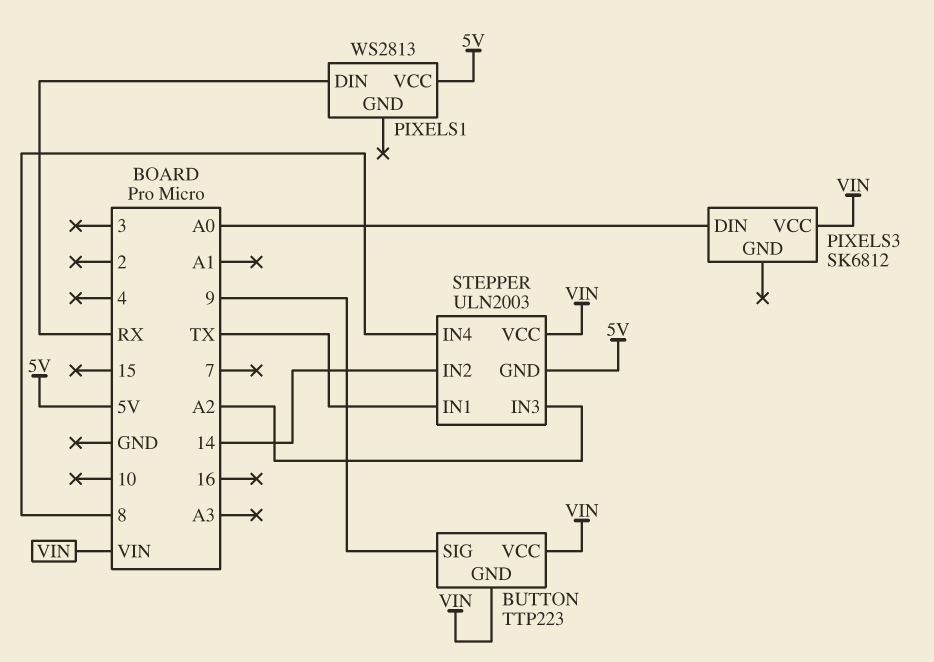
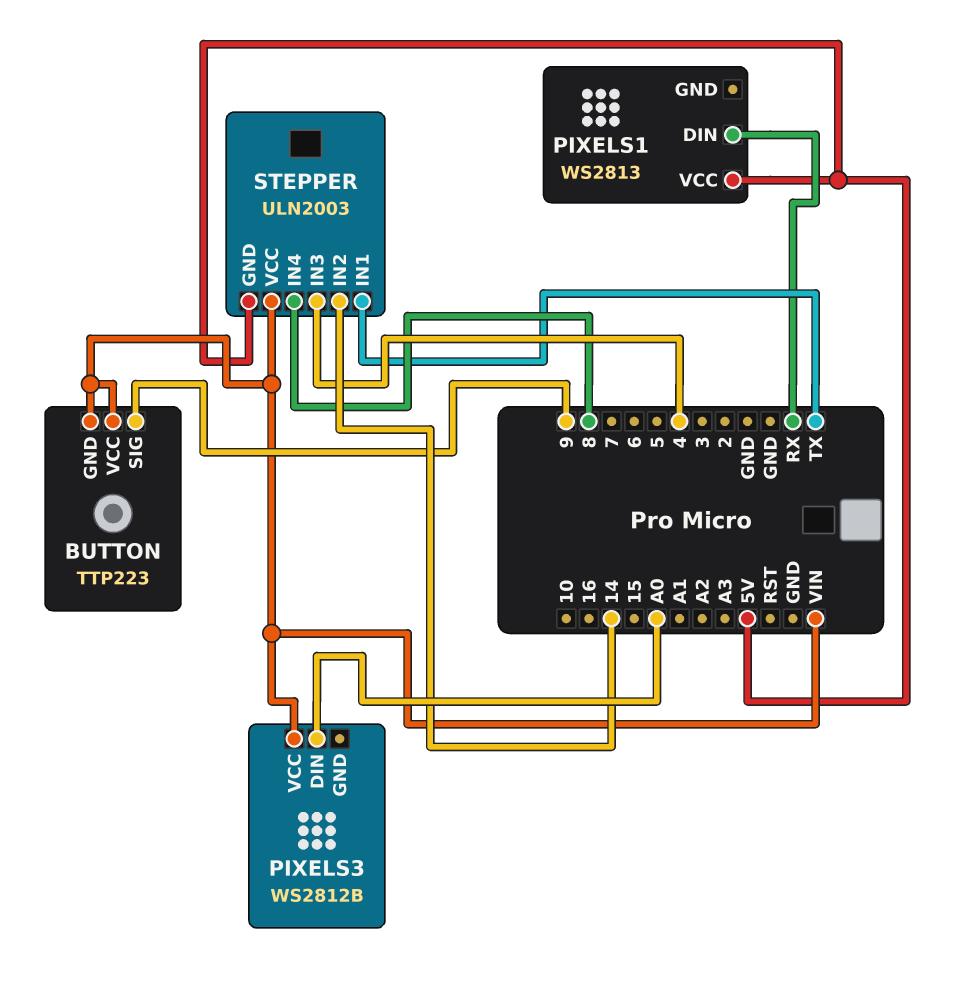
PIXELS3: SK6812 -> WS2812B
STEPPER pin IN3: A2 -> 4

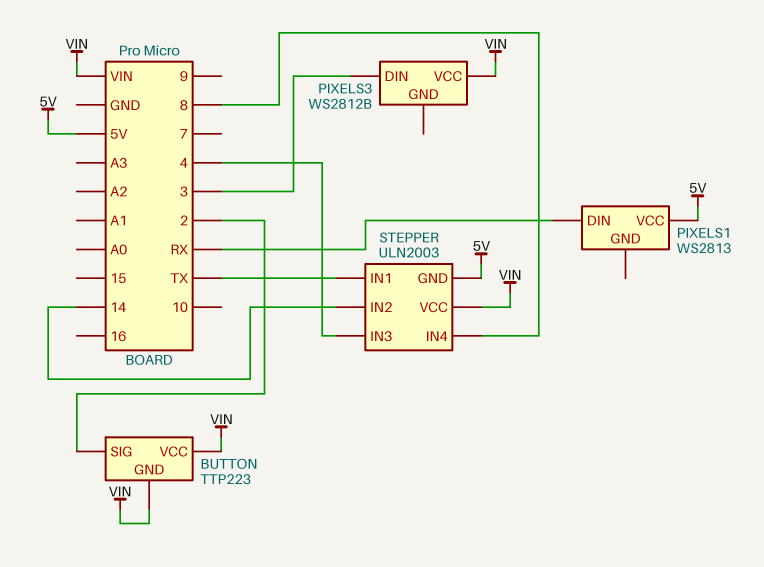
BUTTON pin SIG: 9 -> 2
PIXELS3 pin DIN: A0 -> 3

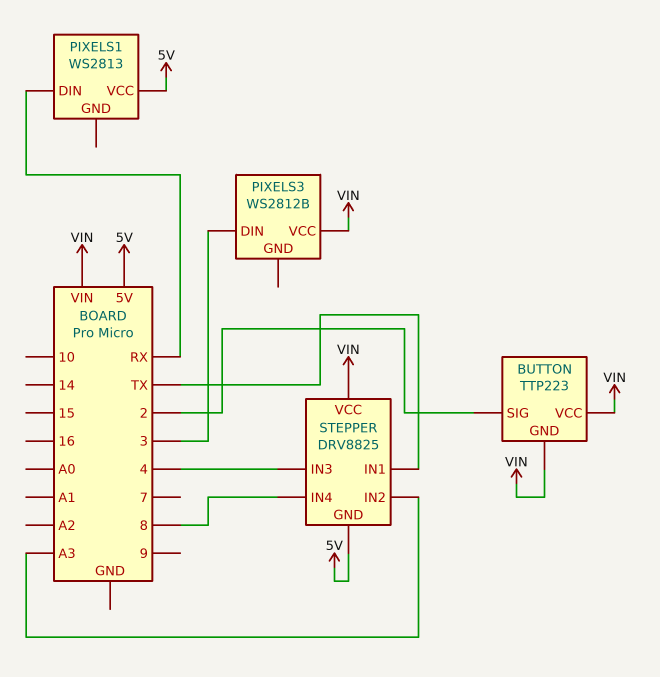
STEPPER: ULN2003 -> DRV8825
STEPPER pin IN2: 14 -> A3

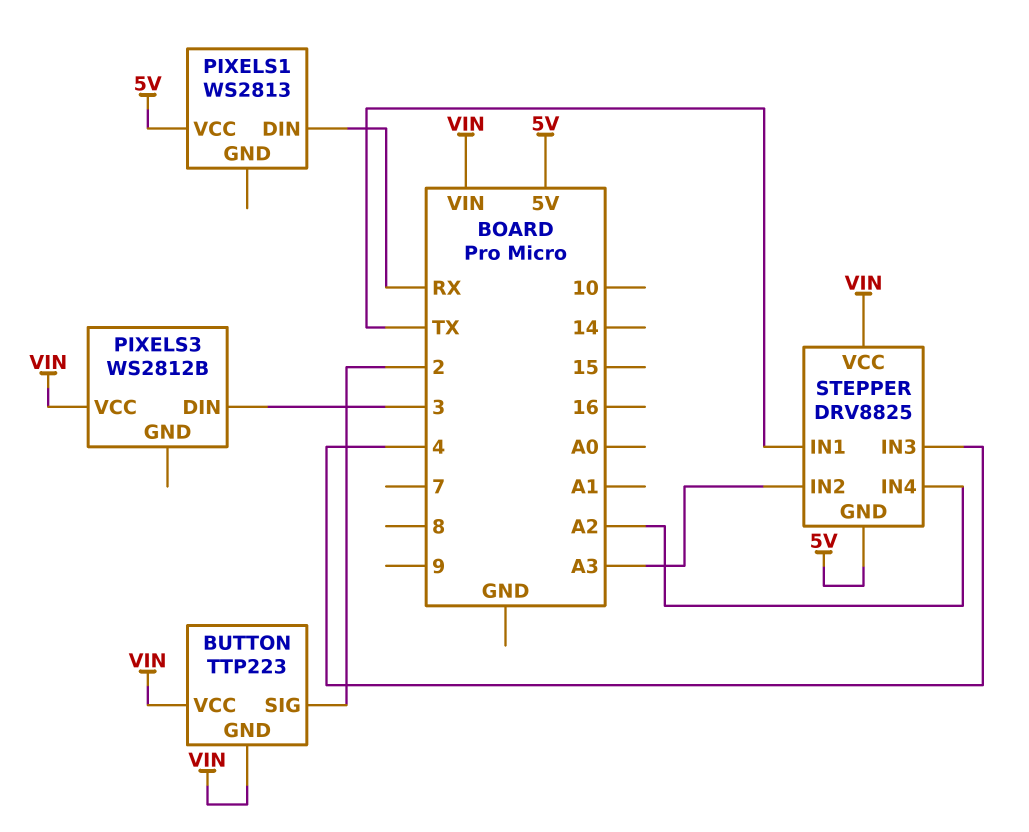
STEPPER pin IN4: 8 -> A2

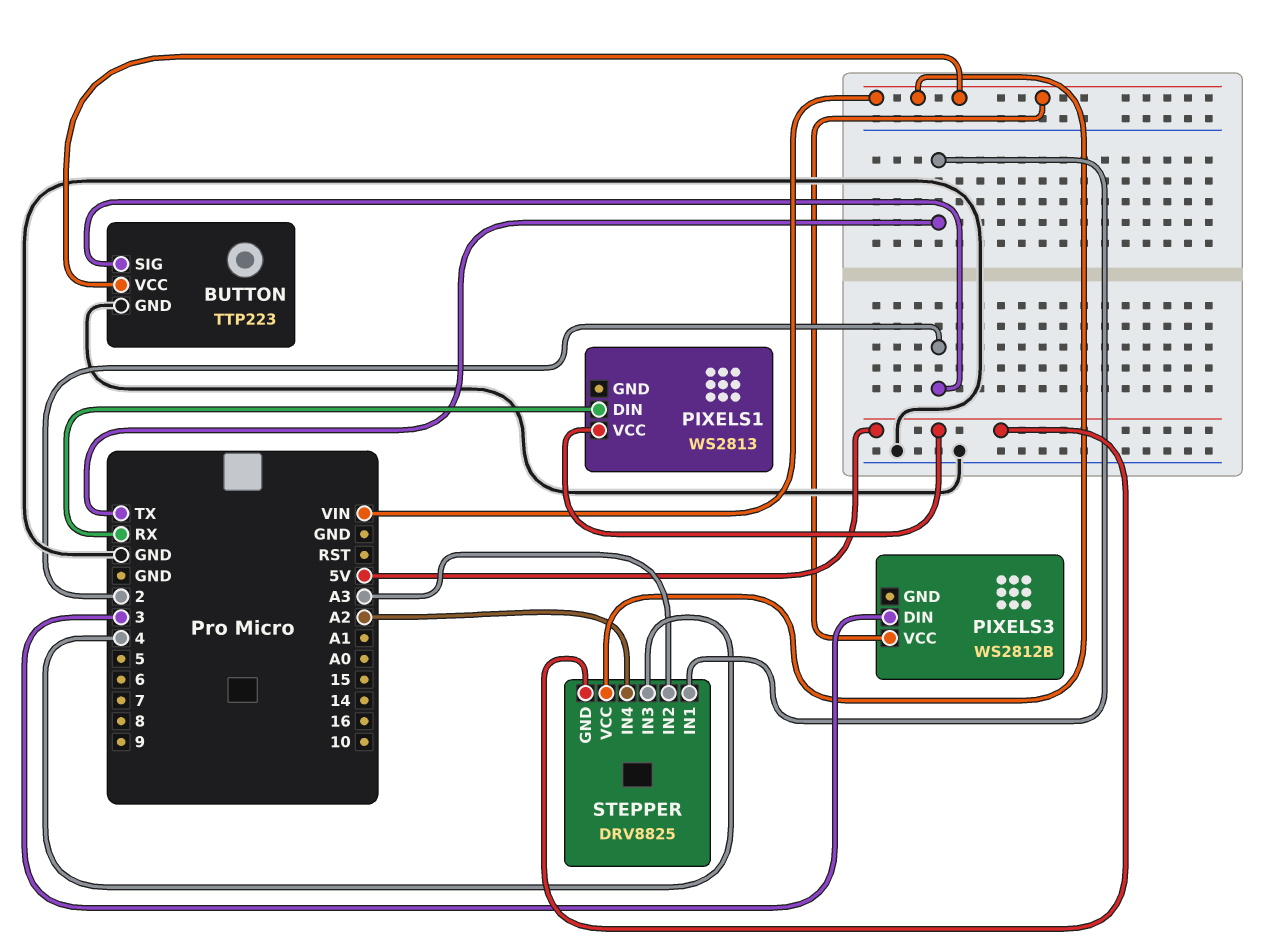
BUTTON pin GND: VIN -> GND

